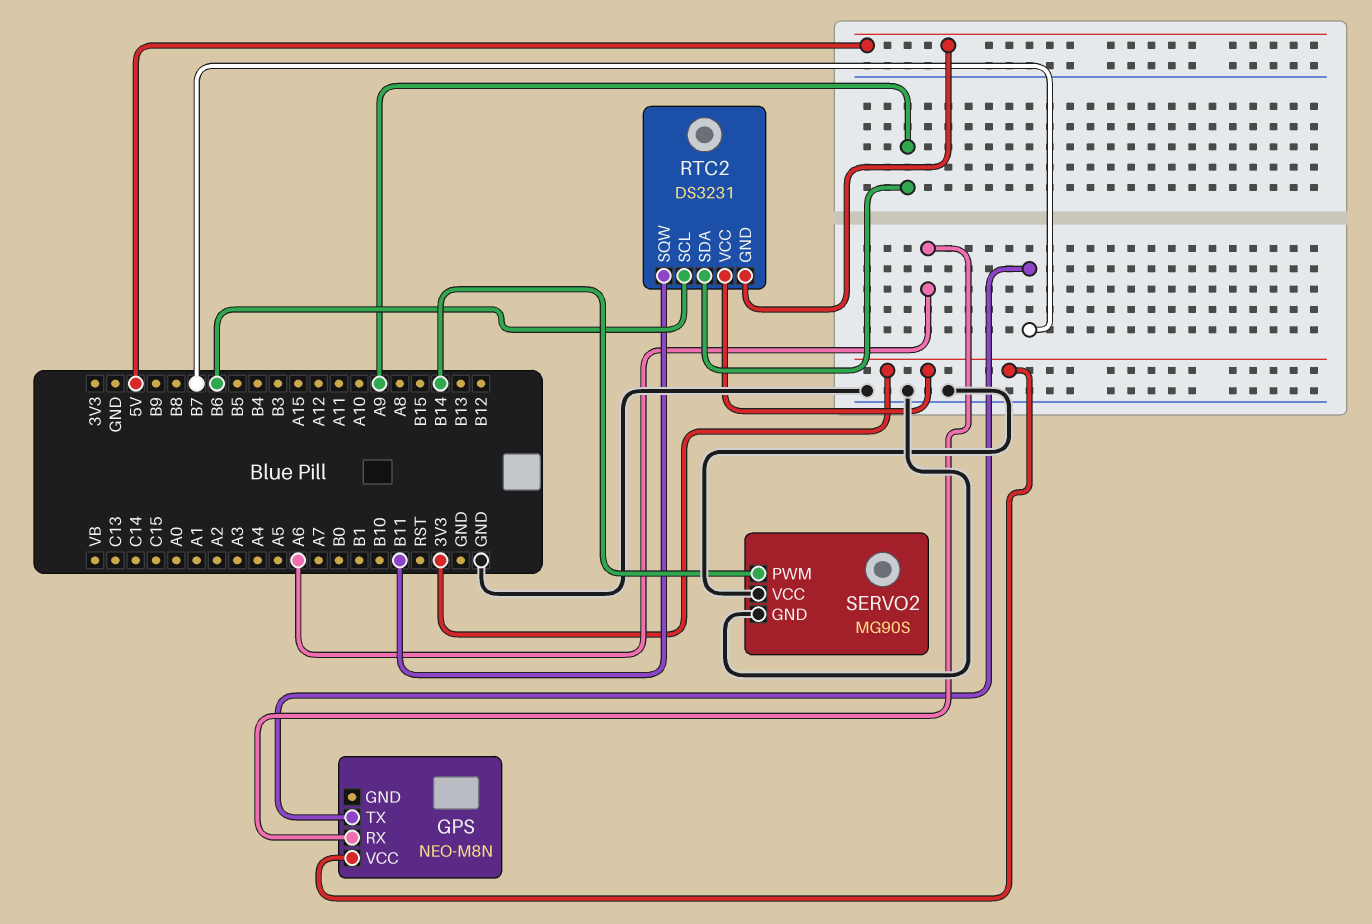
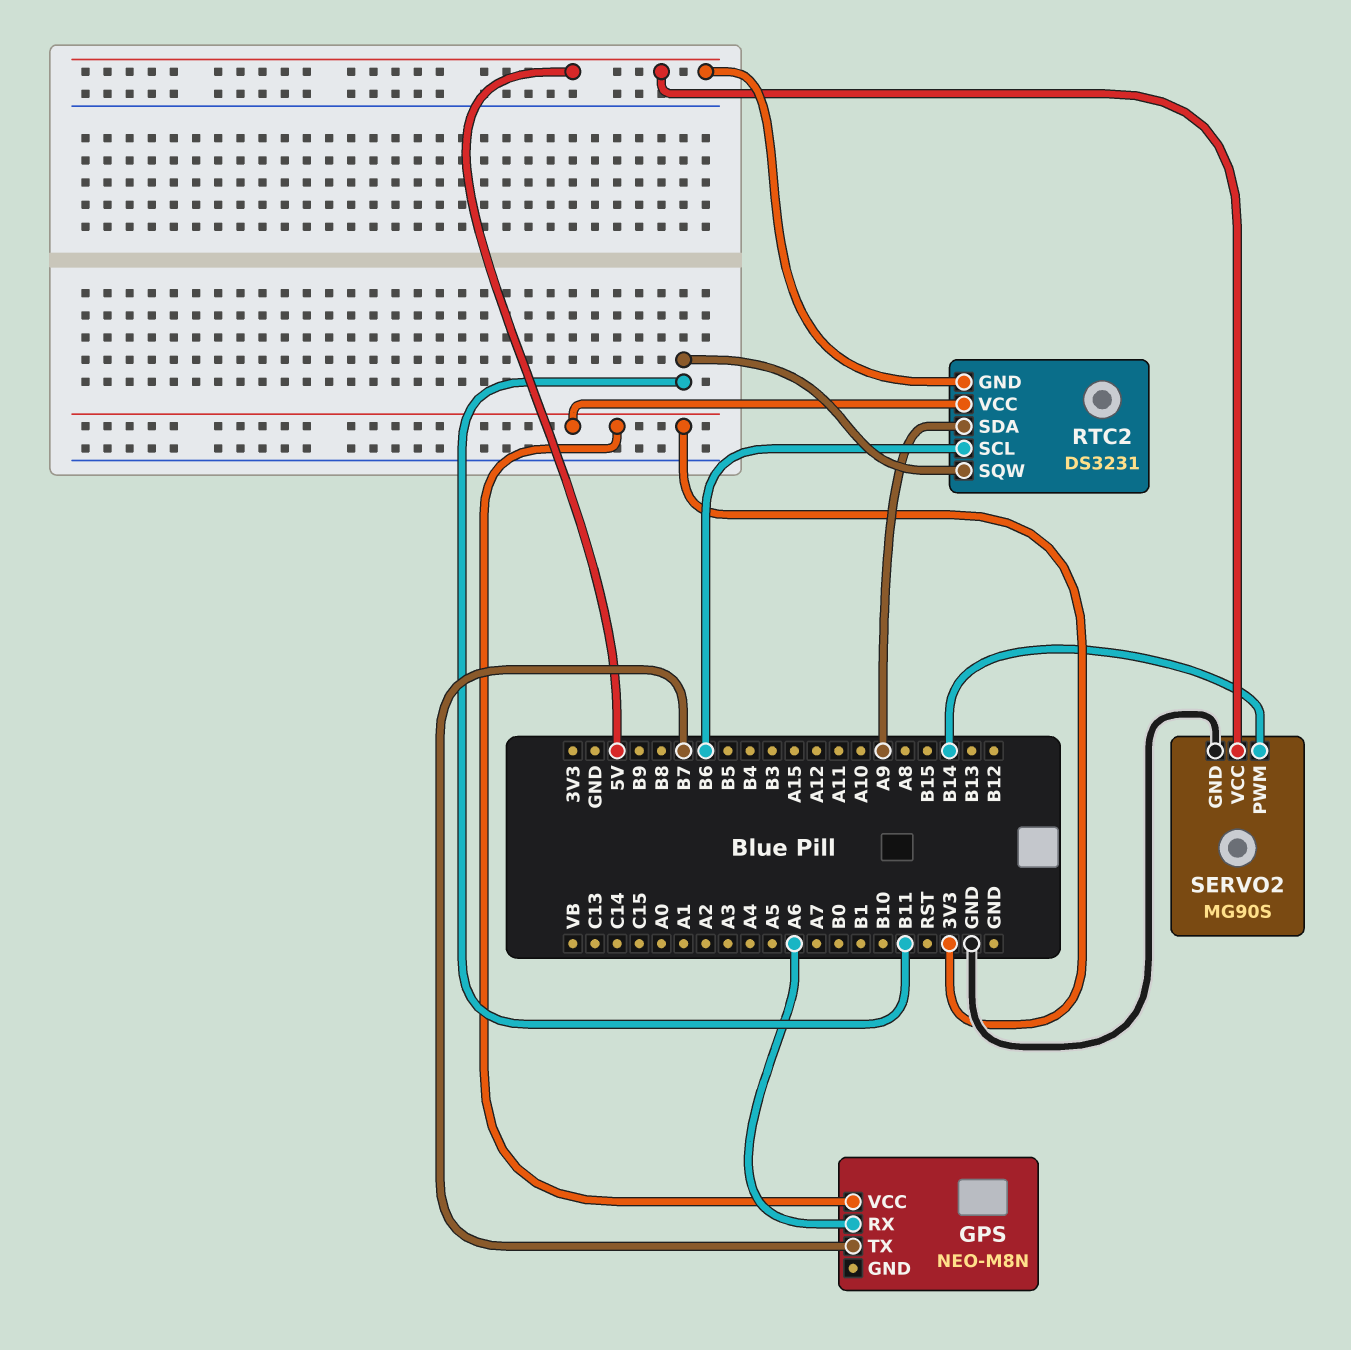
SERVO2 pin VCC: GND -> 5V

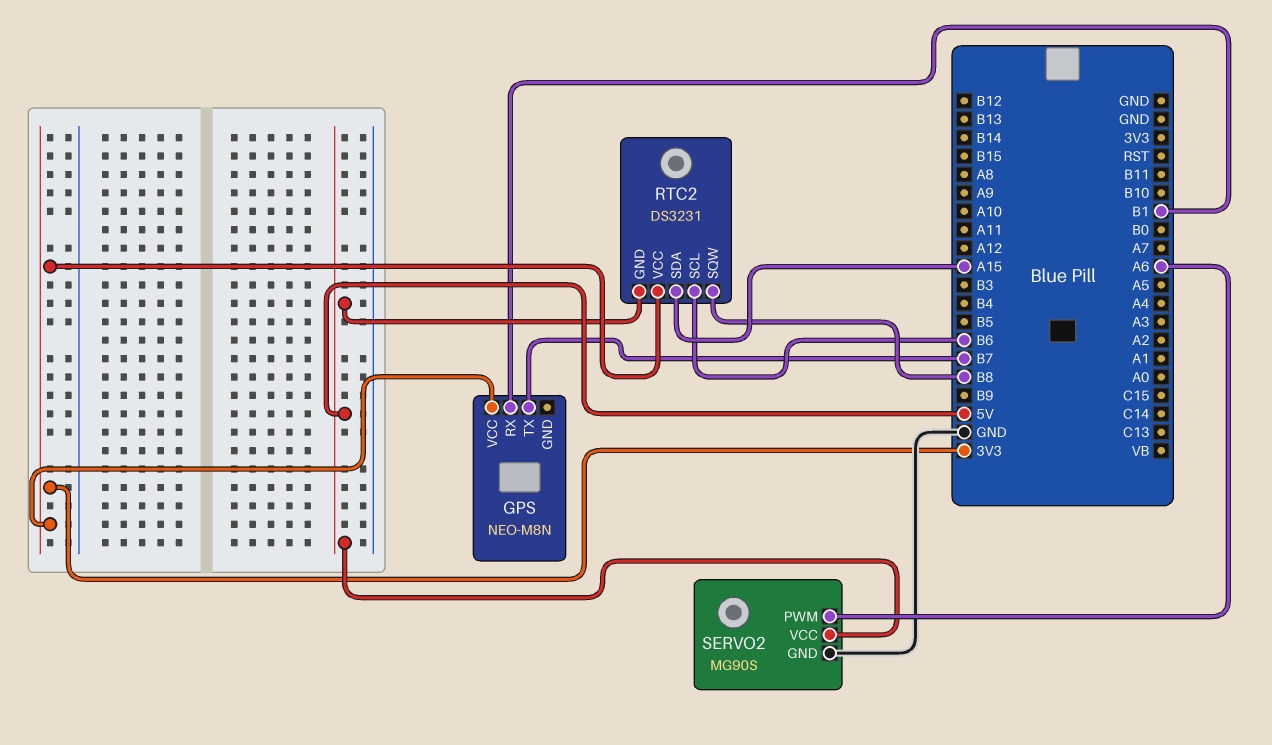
GPS pin RX: A6 -> B1
RTC2 pin SDA: A9 -> A15
RTC2 pin SQW: B11 -> B8
SERVO2 pin PWM: B14 -> A6

